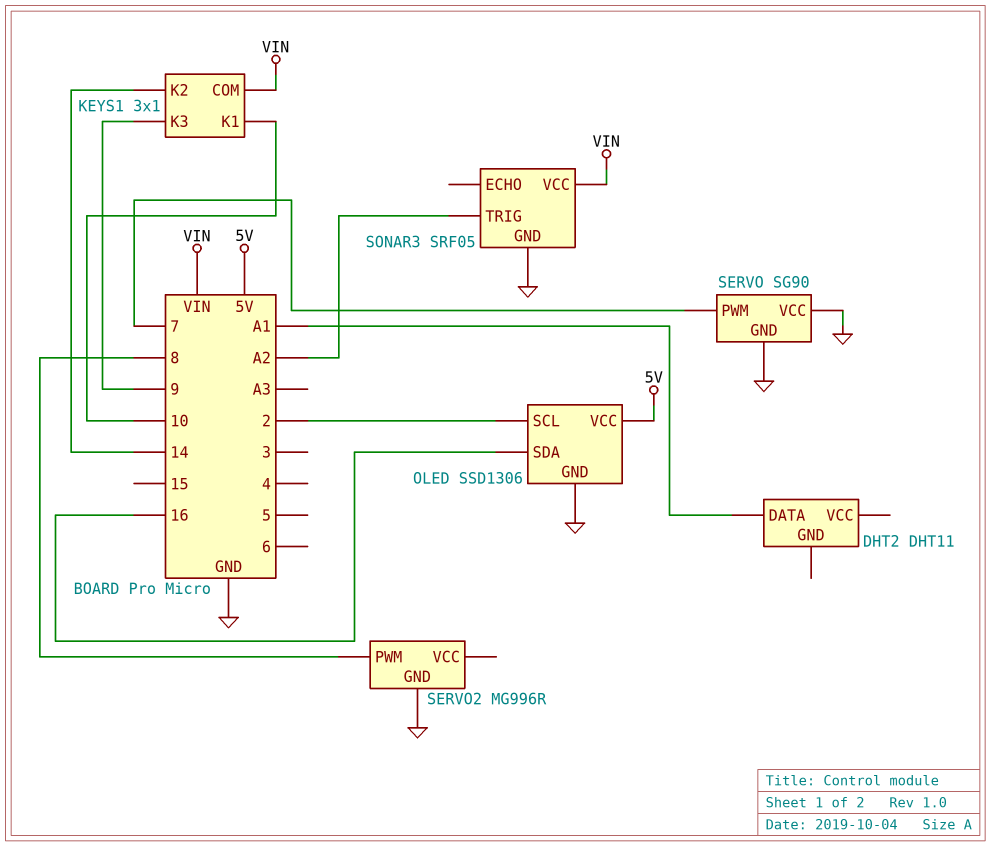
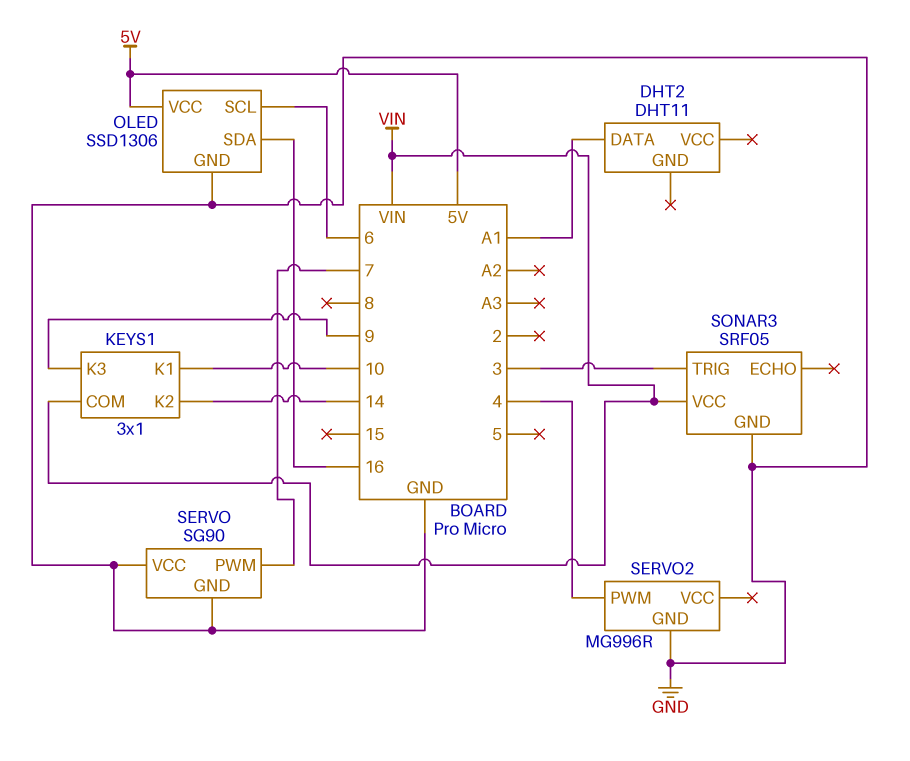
OLED pin SCL: 2 -> 6
SERVO2 pin PWM: 8 -> 4
SONAR3 pin TRIG: A2 -> 3

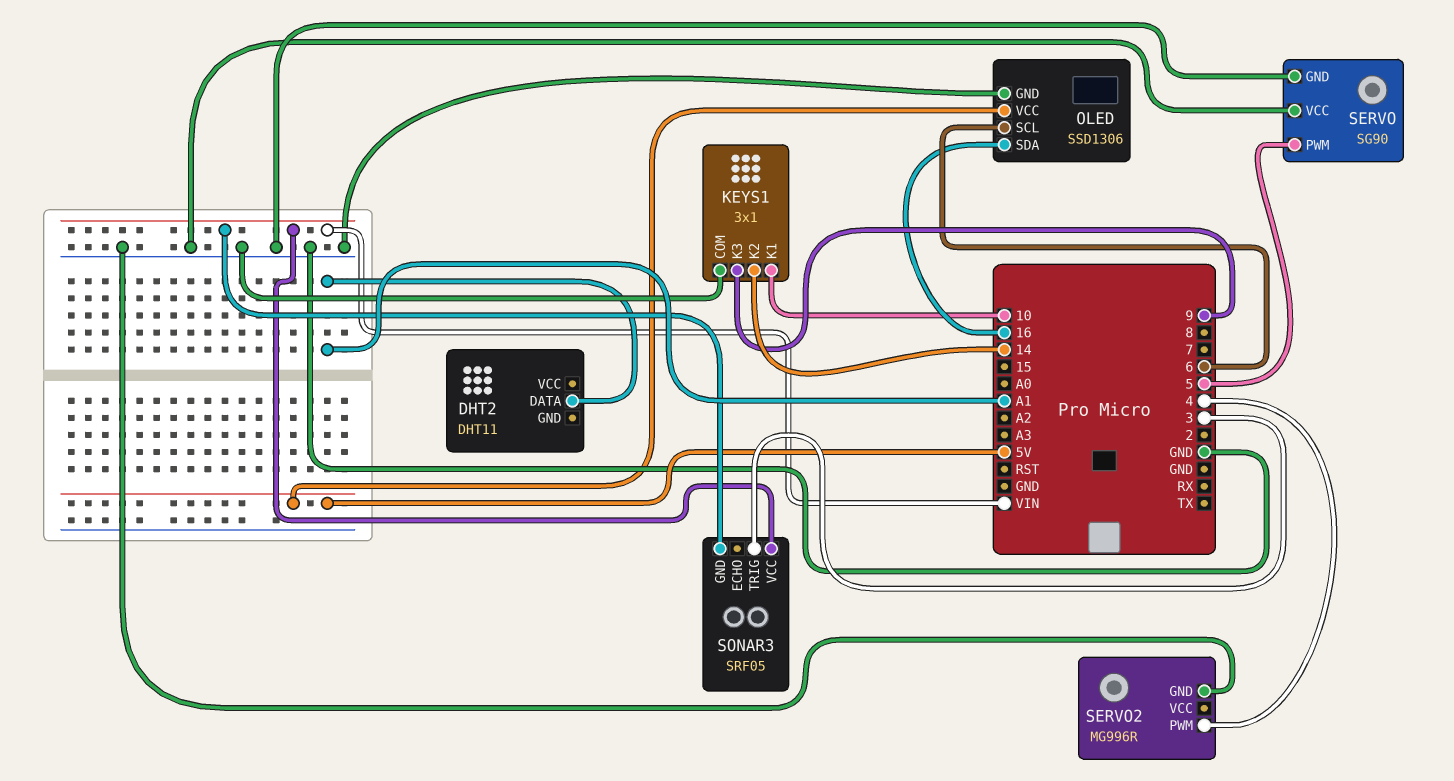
KEYS1 pin COM: VIN -> GND
SERVO pin PWM: 7 -> 5
SONAR3 pin GND: GND -> VIN

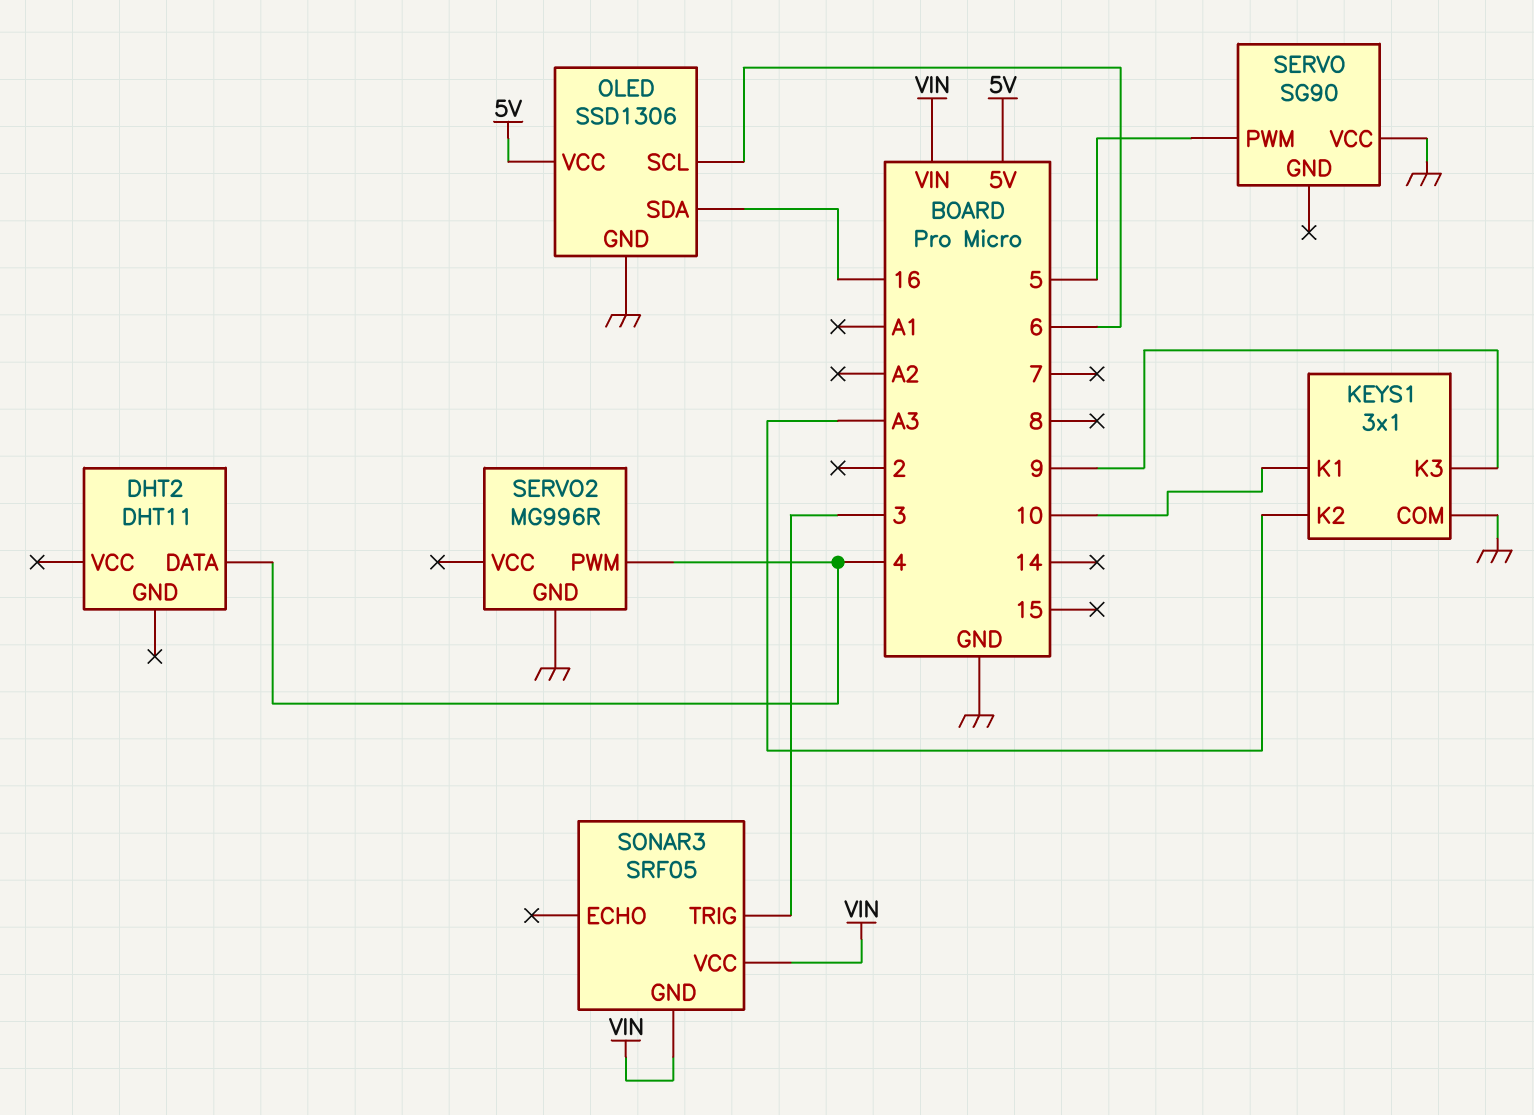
DHT2 pin DATA: A1 -> 4
KEYS1 pin K2: 14 -> A3
SERVO pin GND: GND -> none

